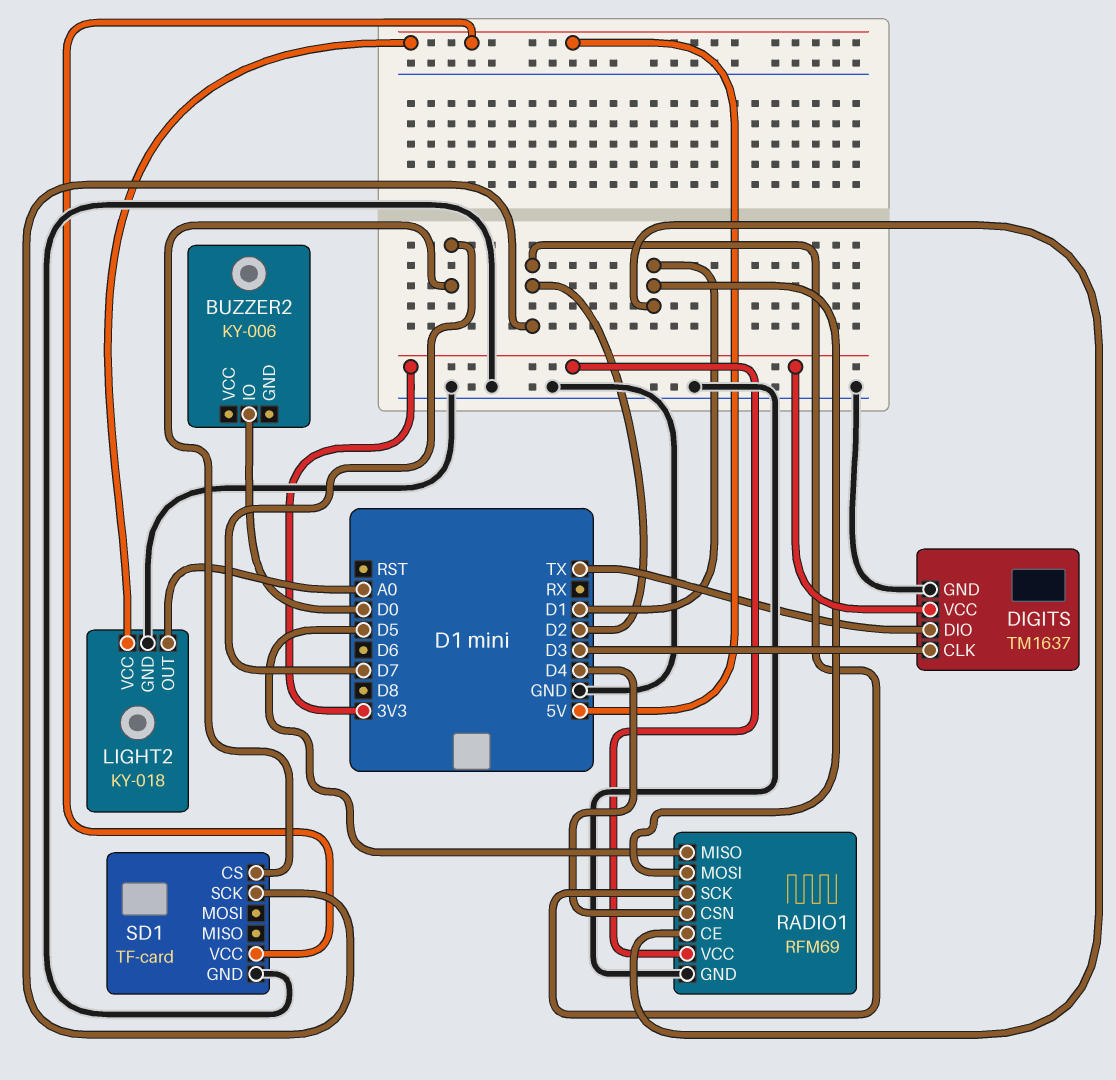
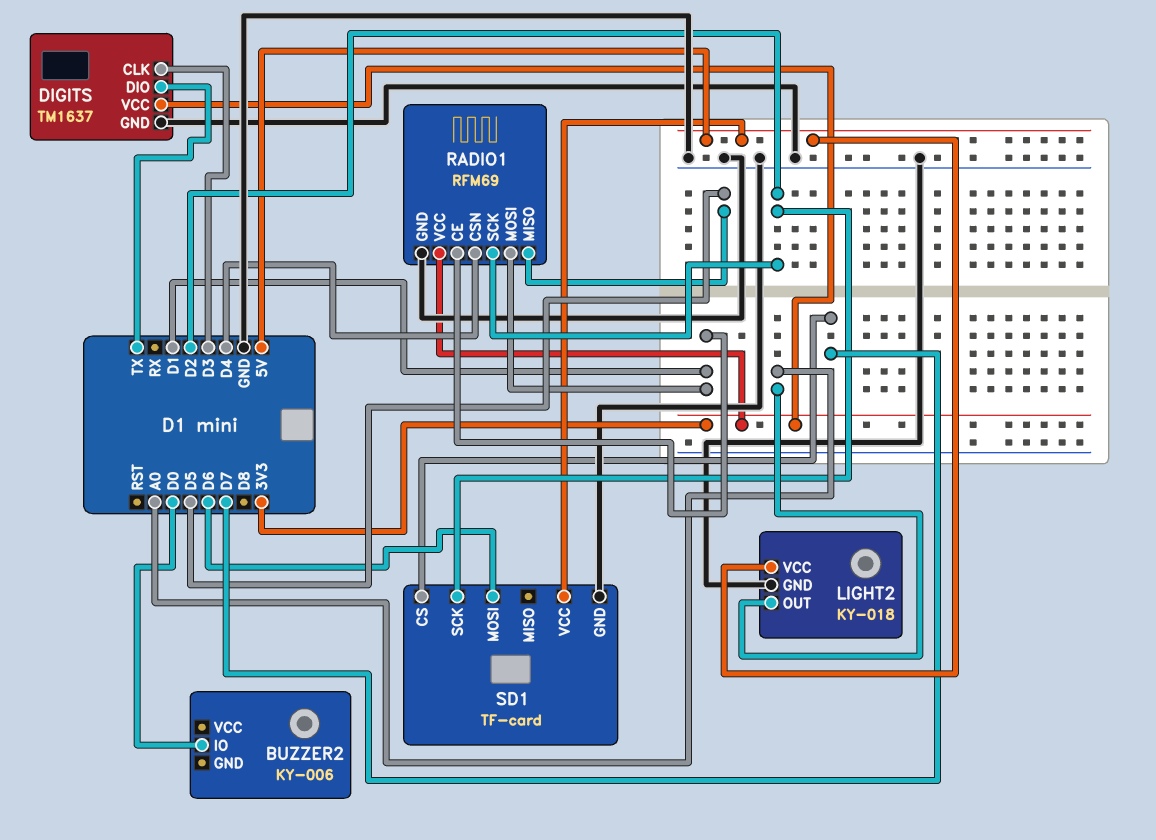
SD1 pin MOSI: none -> D6

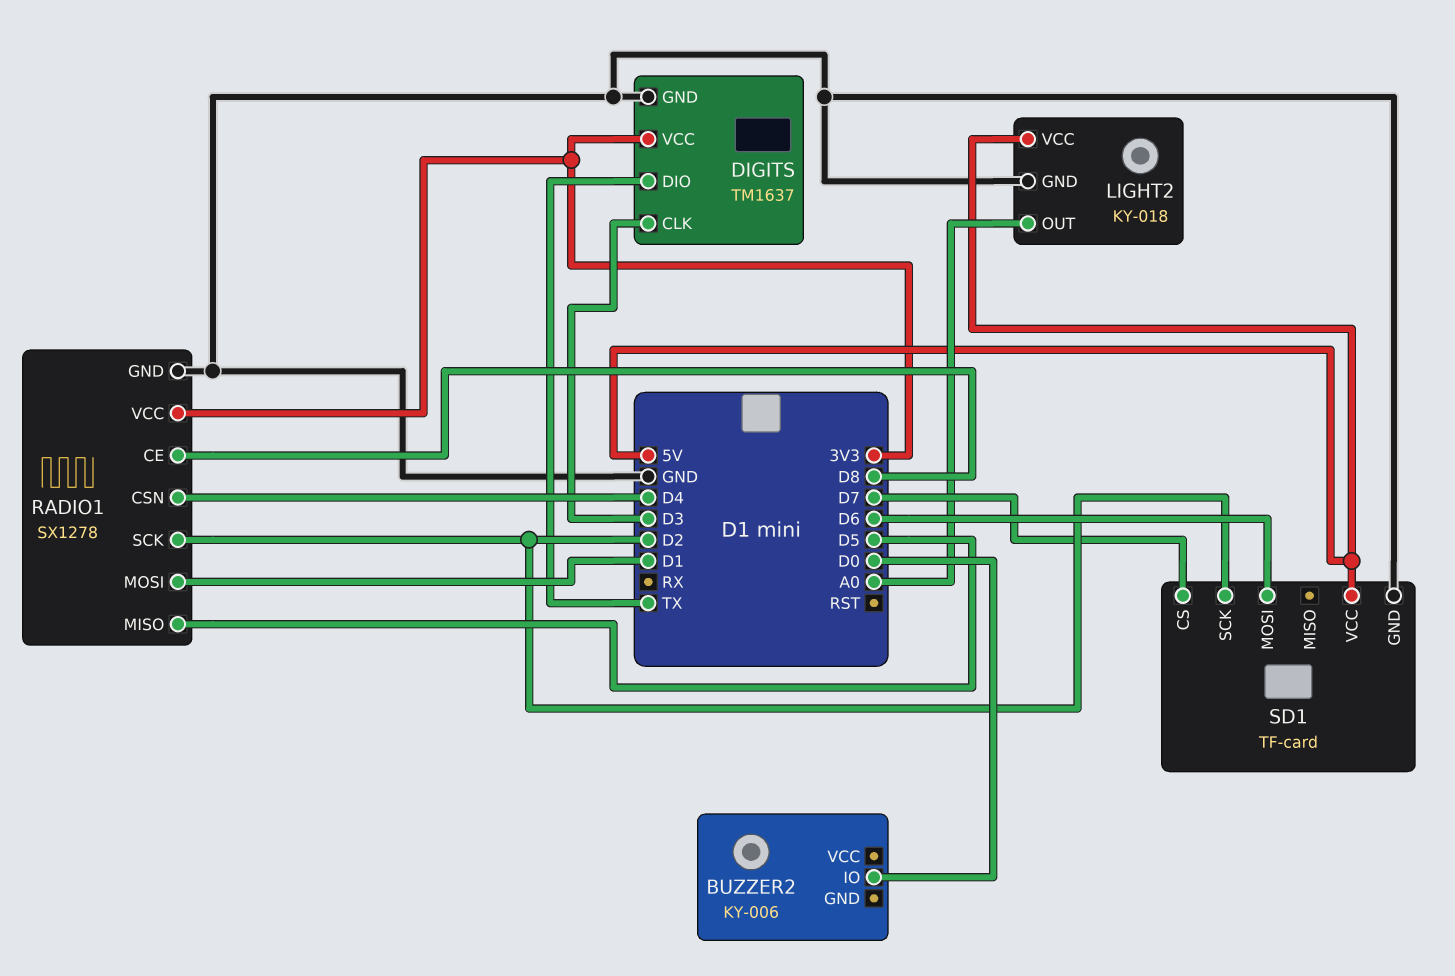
RADIO1: RFM69 -> SX1278
RADIO1 pin CE: D1 -> D8

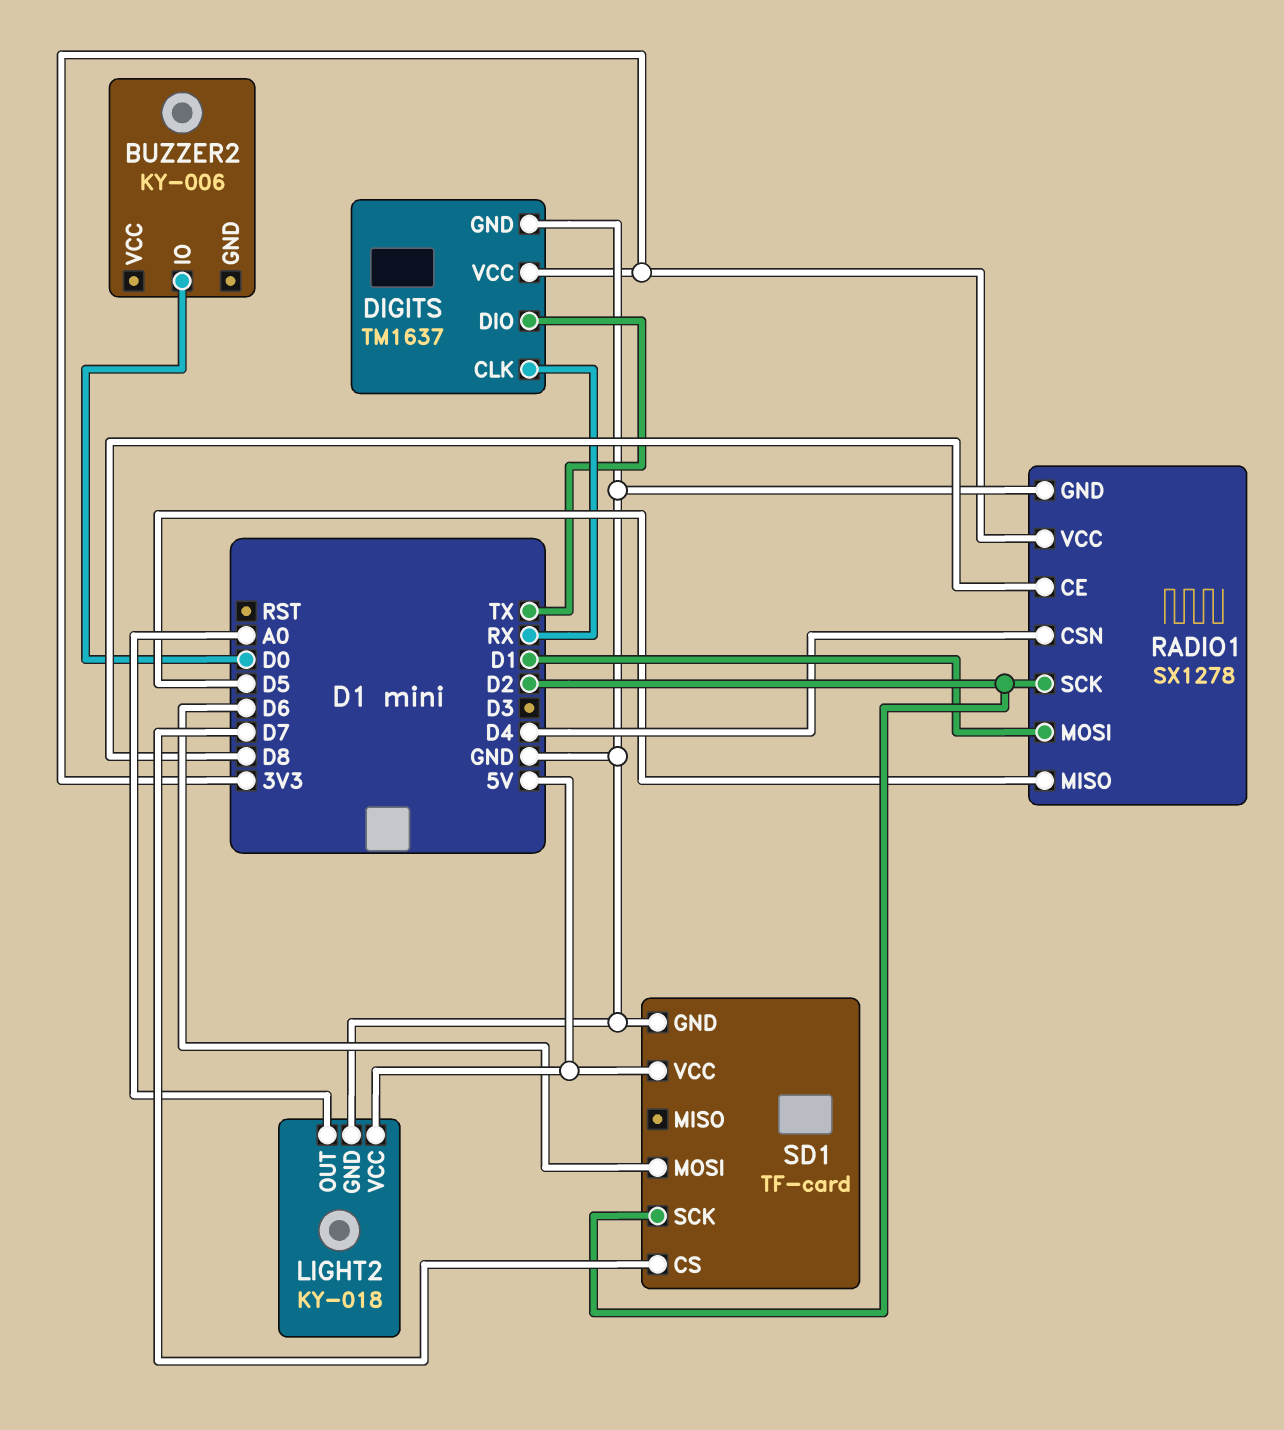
DIGITS pin CLK: D3 -> RX

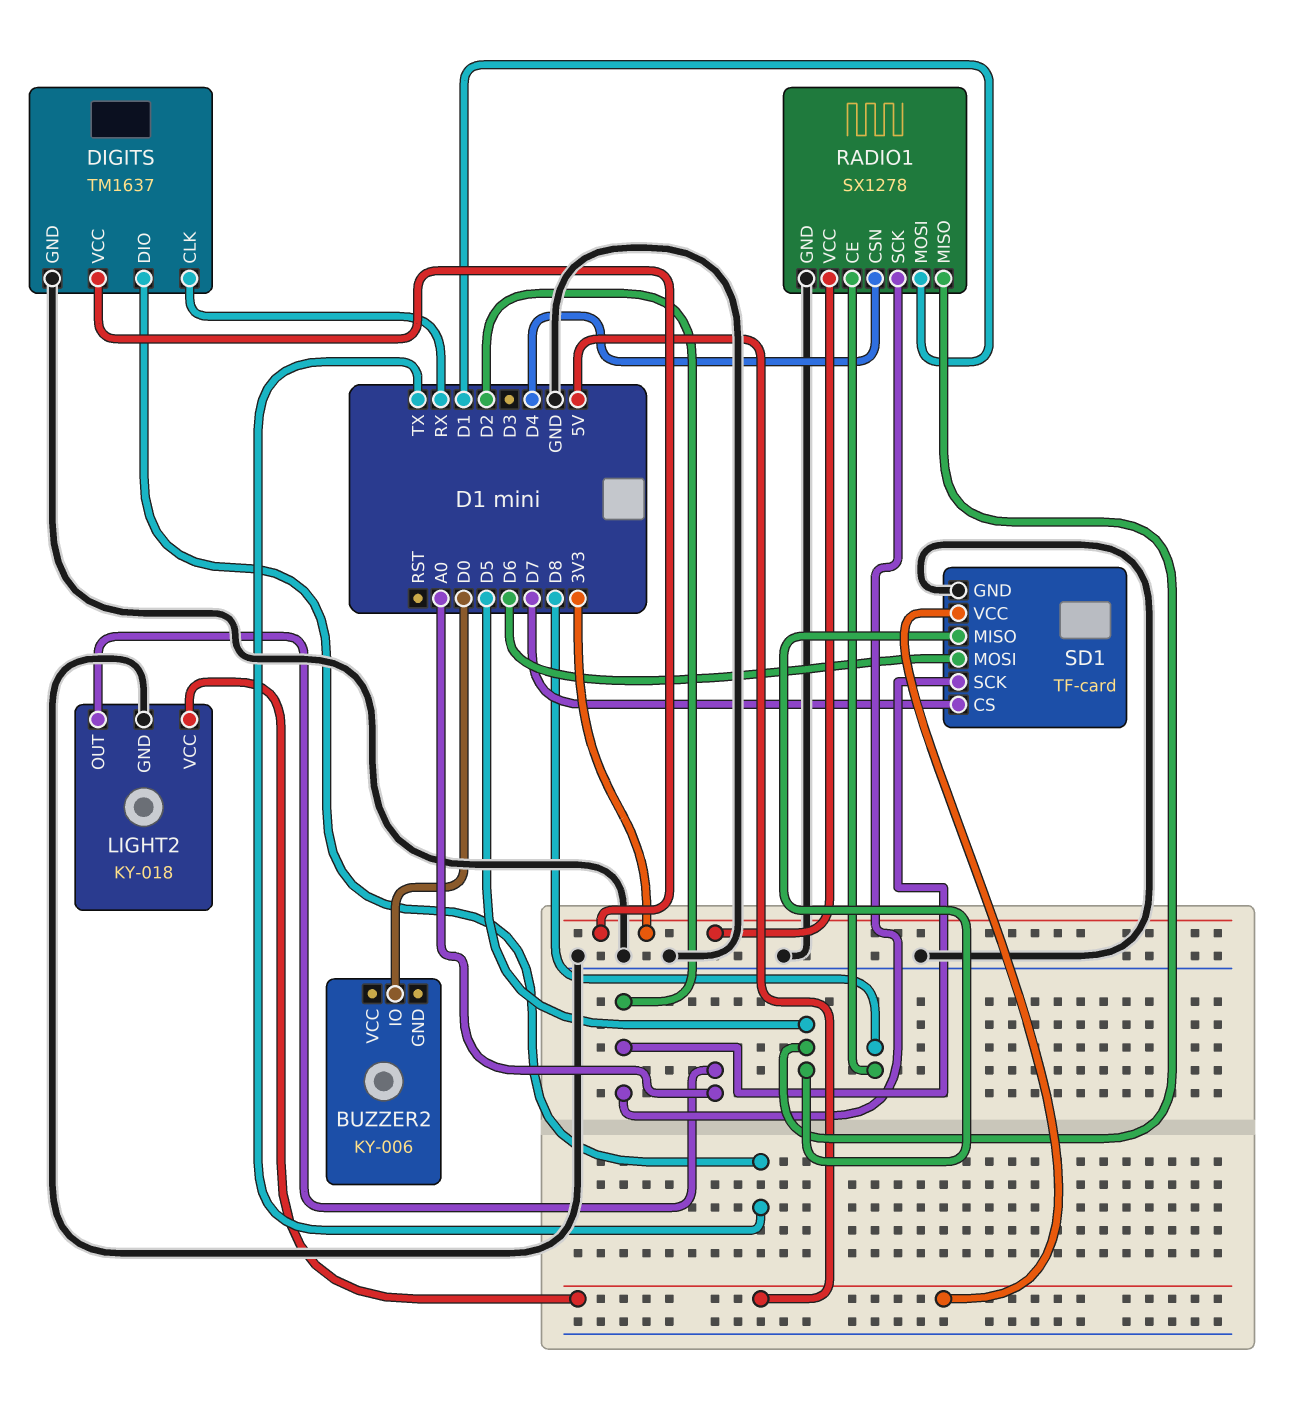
SD1 pin MISO: none -> D5

